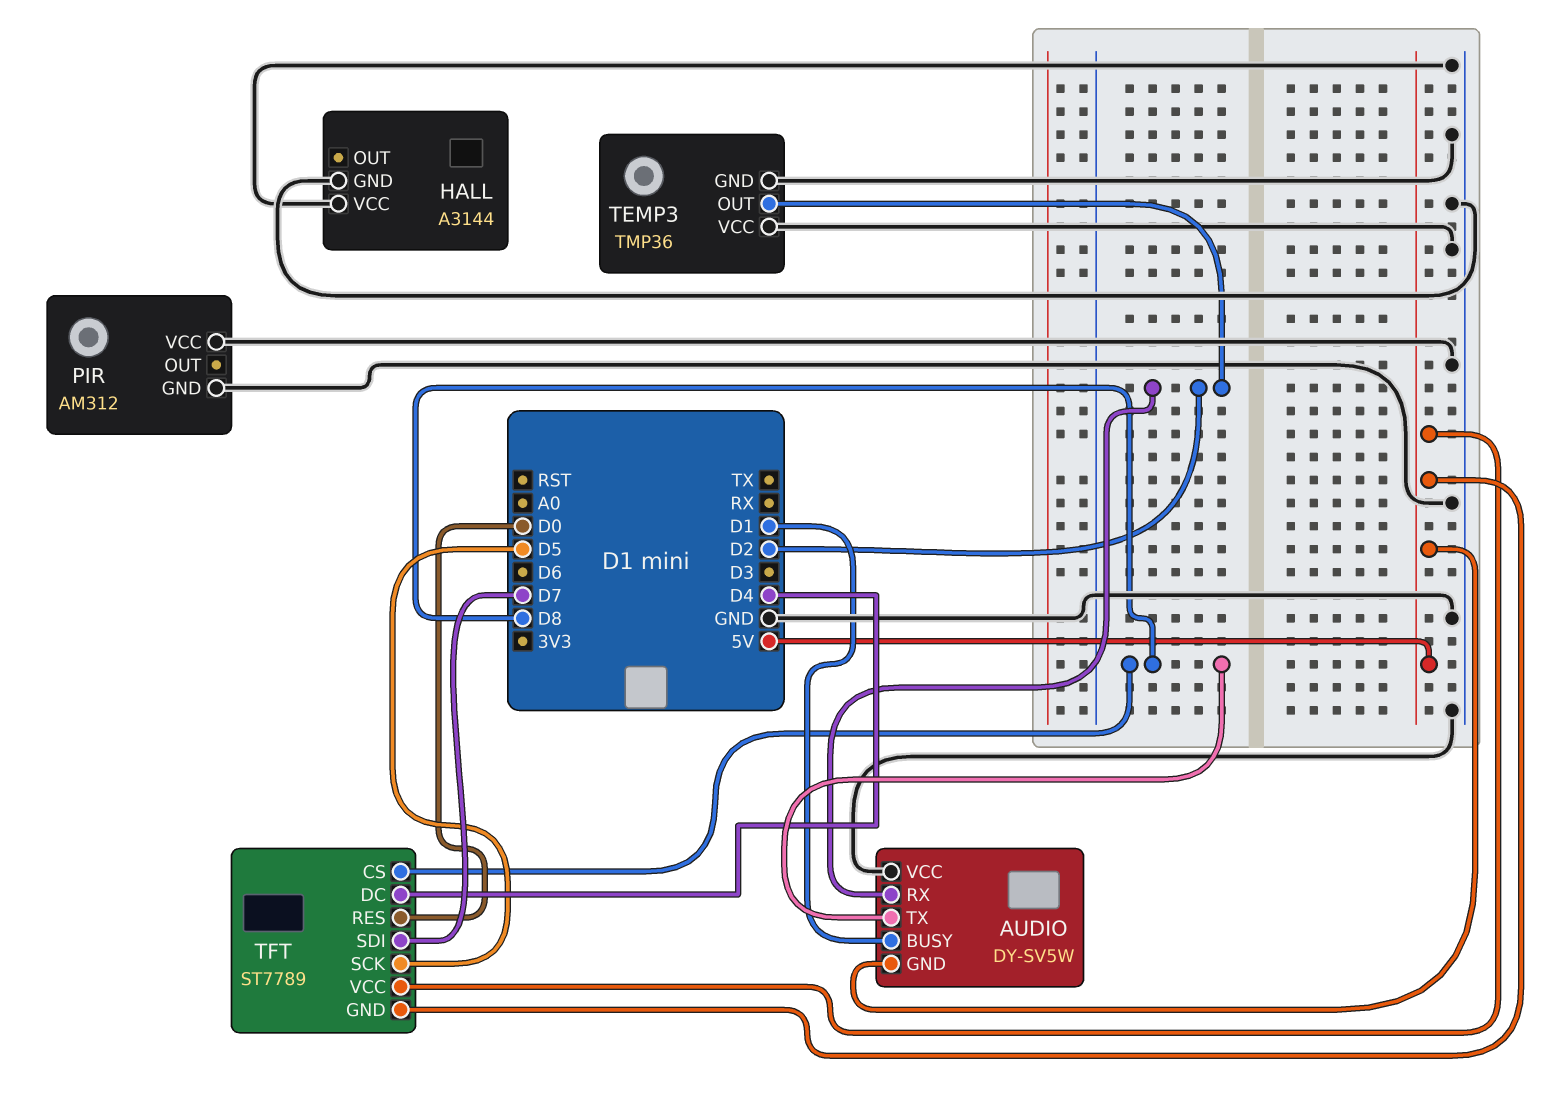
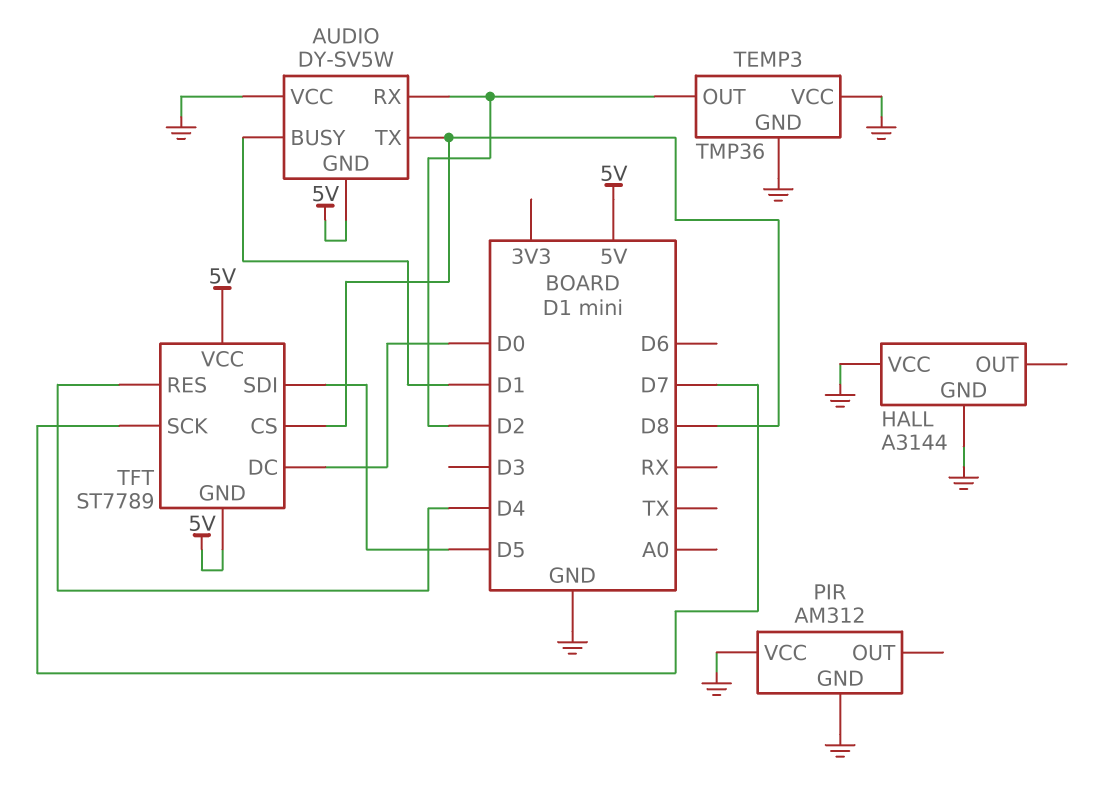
TFT pin DC: D4 -> D0
TFT pin RES: D0 -> D4
TFT pin SCK: D5 -> D7
TFT pin SDI: D7 -> D5

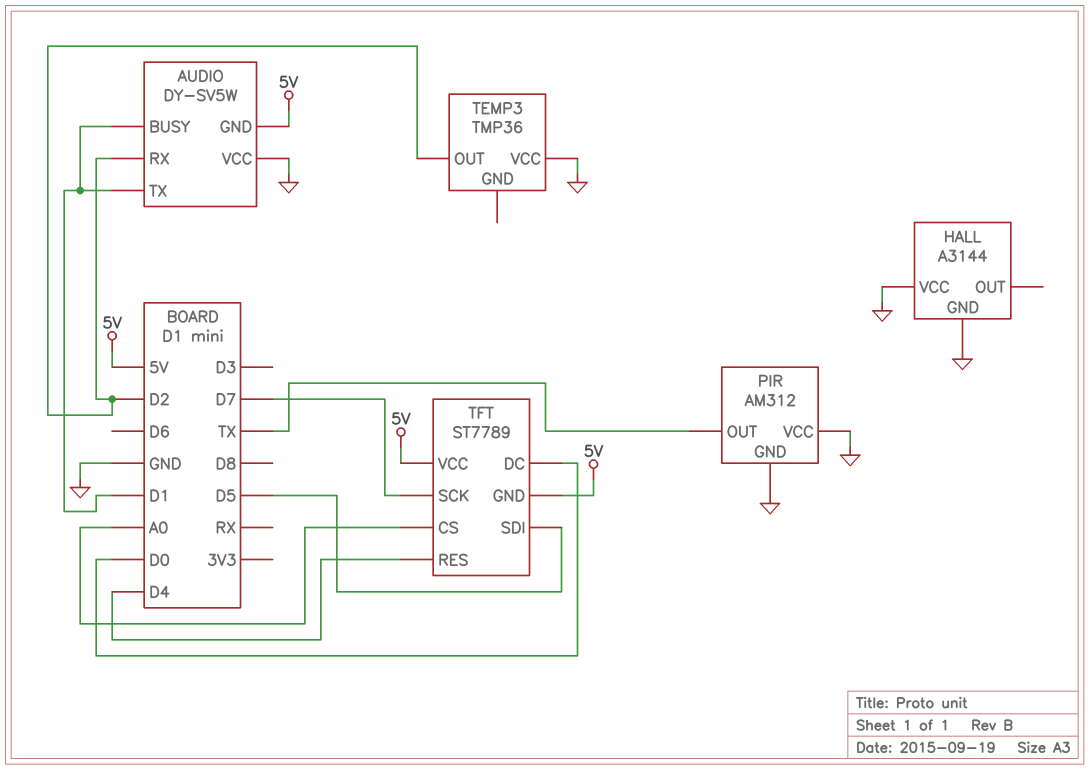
AUDIO pin TX: D8 -> D1
PIR pin OUT: none -> TX
TEMP3 pin GND: GND -> none
TFT pin CS: D8 -> A0

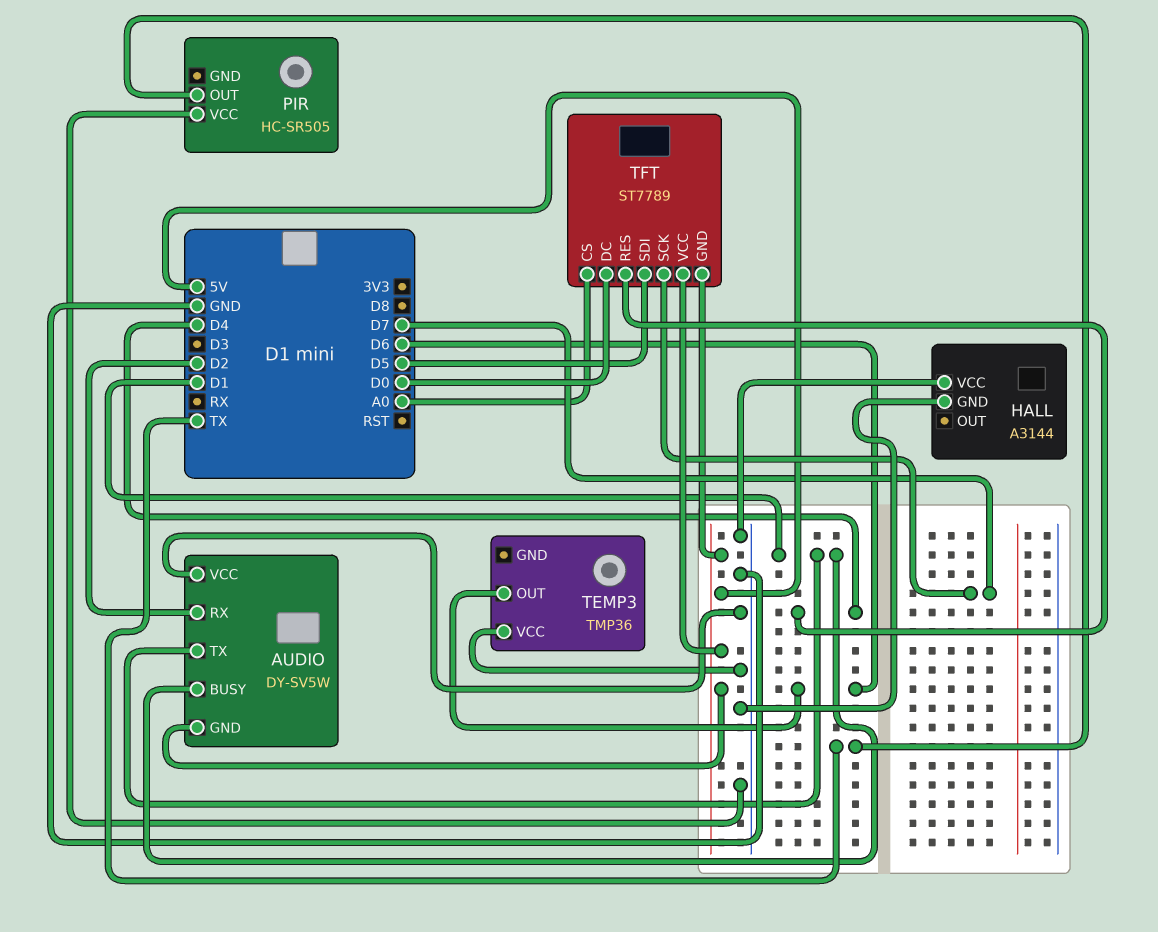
PIR: AM312 -> HC-SR505
PIR pin GND: GND -> none
TEMP3 pin OUT: D2 -> D6

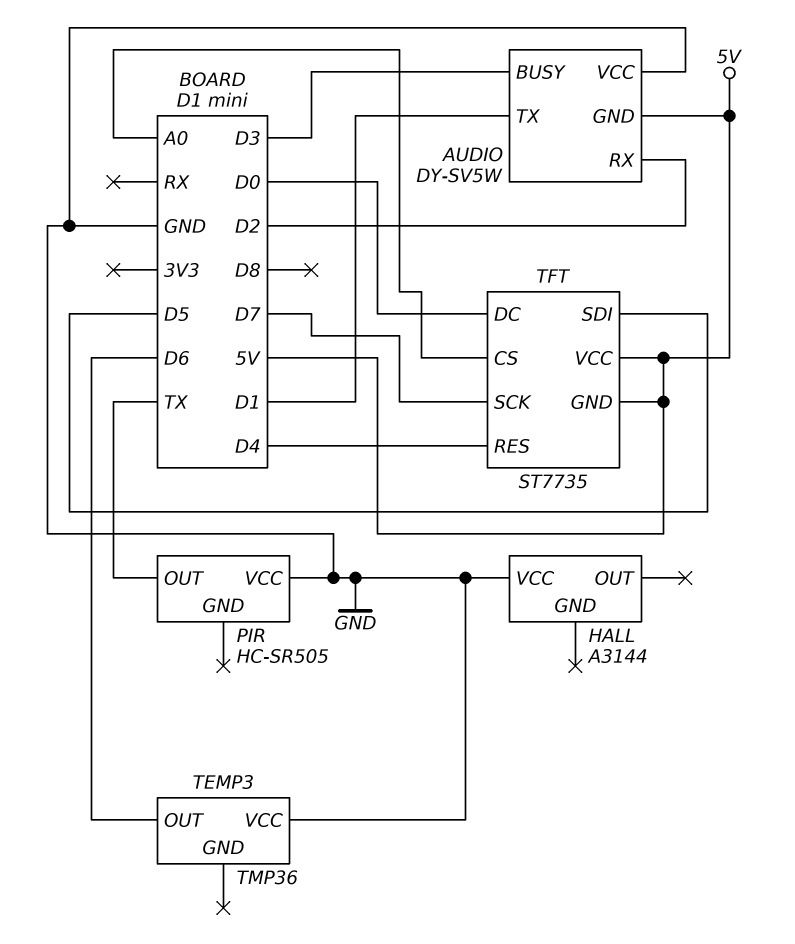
AUDIO pin BUSY: D1 -> D3
HALL pin GND: GND -> none
TFT: ST7789 -> ST7735

